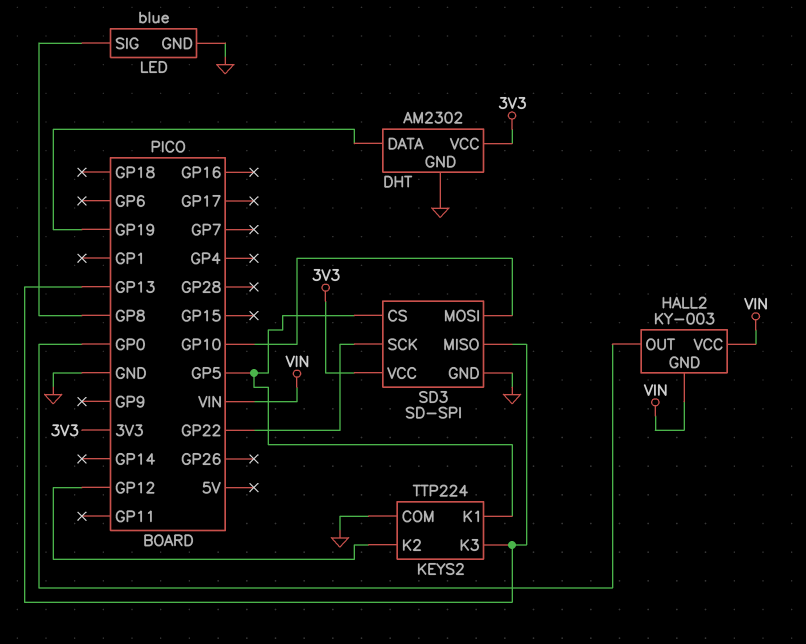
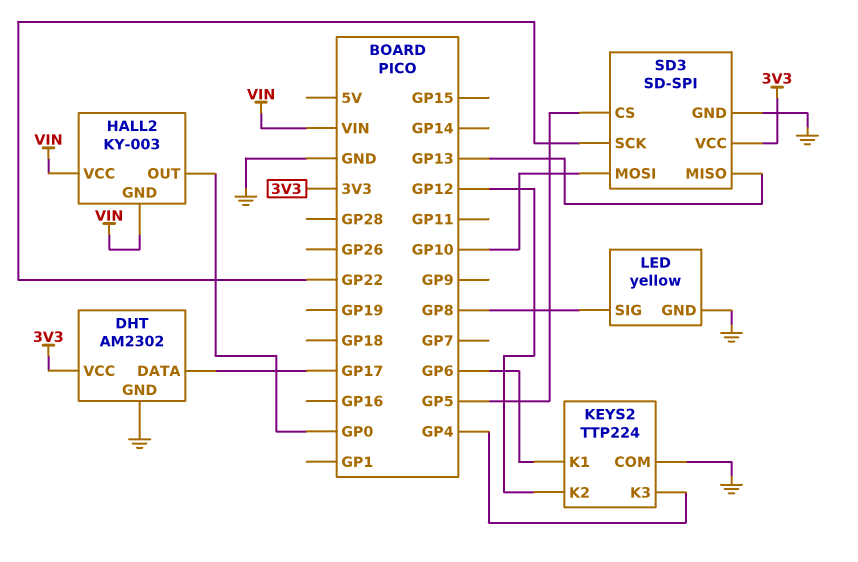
DHT pin DATA: GP19 -> GP17
KEYS2 pin K1: GP5 -> GP6
KEYS2 pin K3: GP13 -> GP4
LED: blue -> yellow

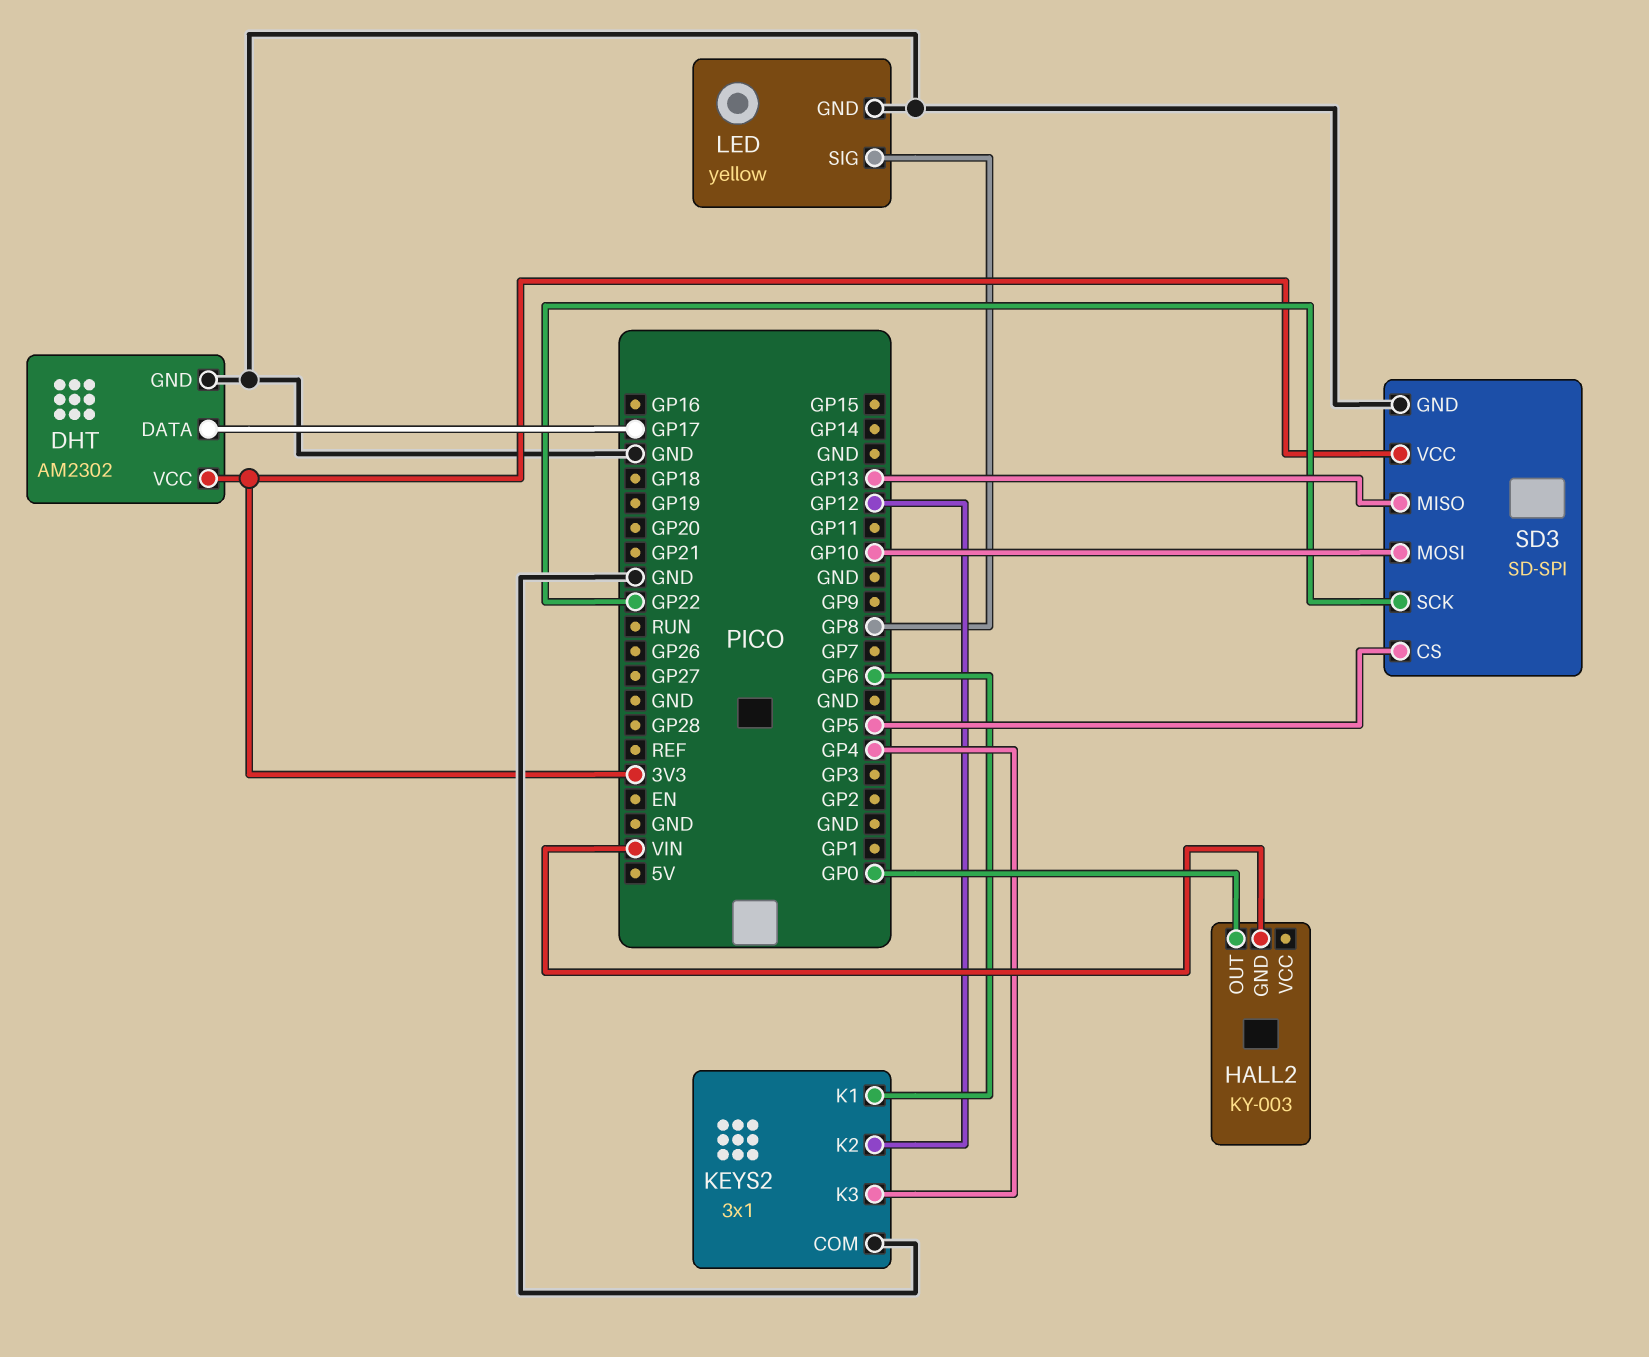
HALL2 pin VCC: VIN -> none
KEYS2: TTP224 -> 3x1

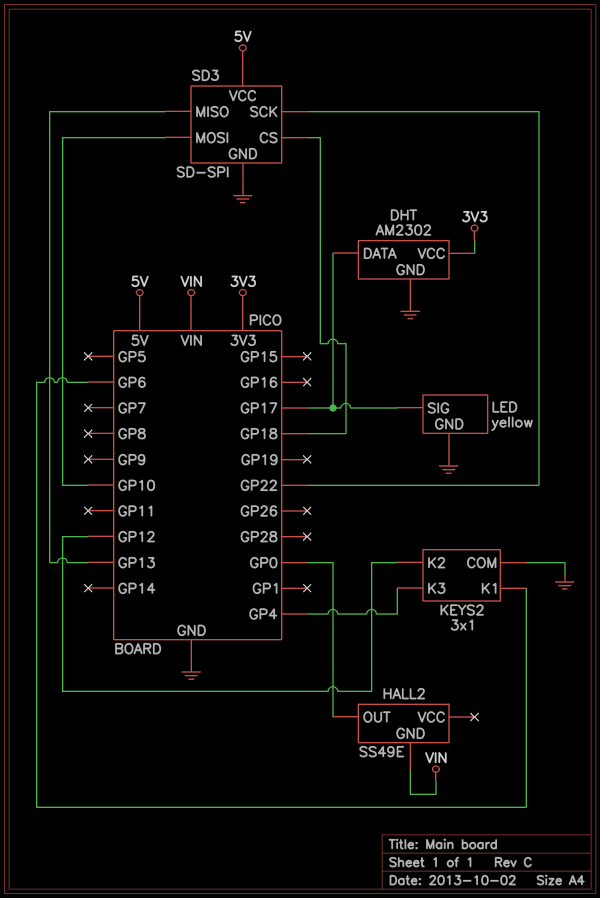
HALL2: KY-003 -> SS49E
LED pin SIG: GP8 -> GP17
SD3 pin CS: GP5 -> GP18
SD3 pin VCC: 3V3 -> 5V

